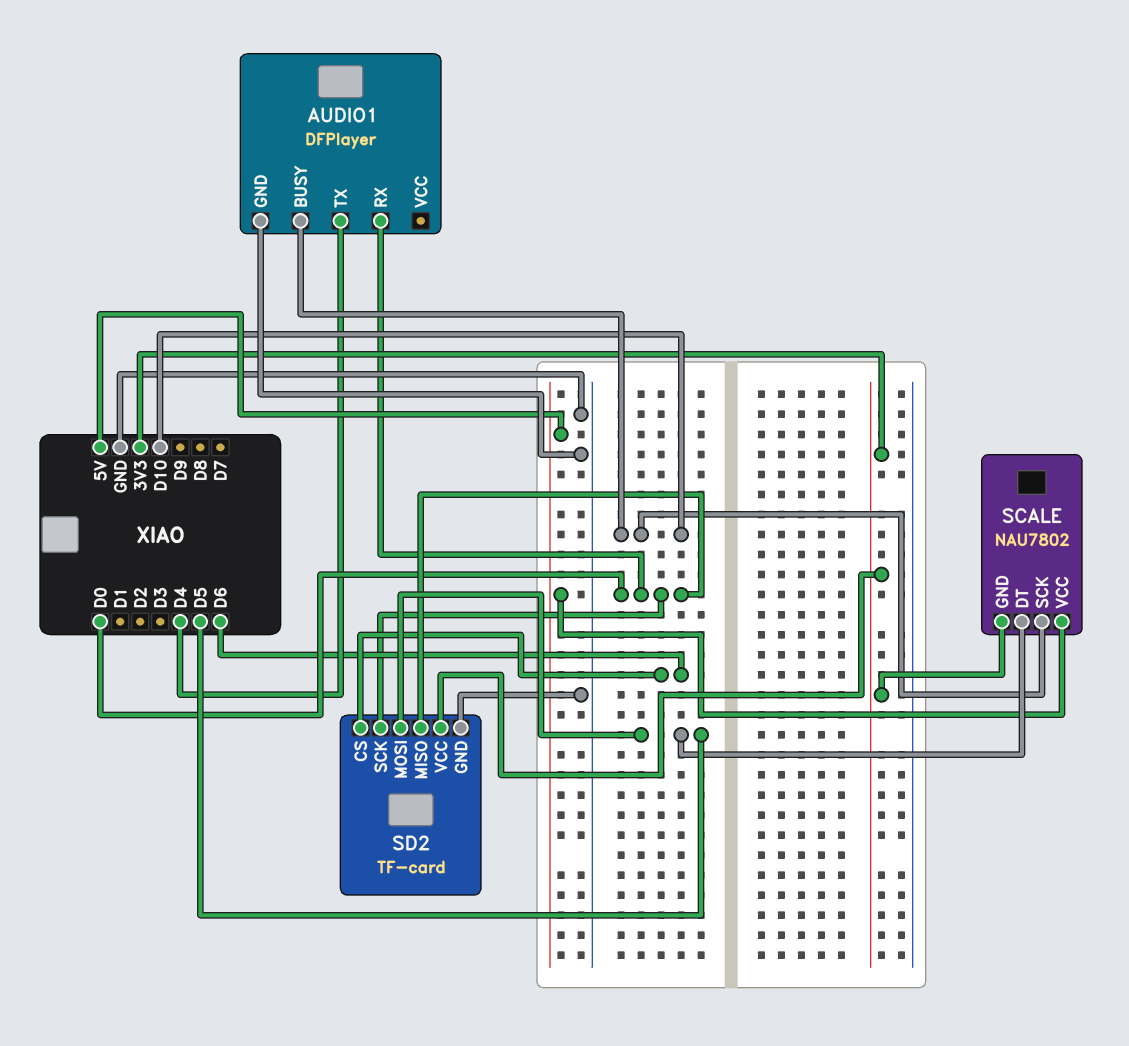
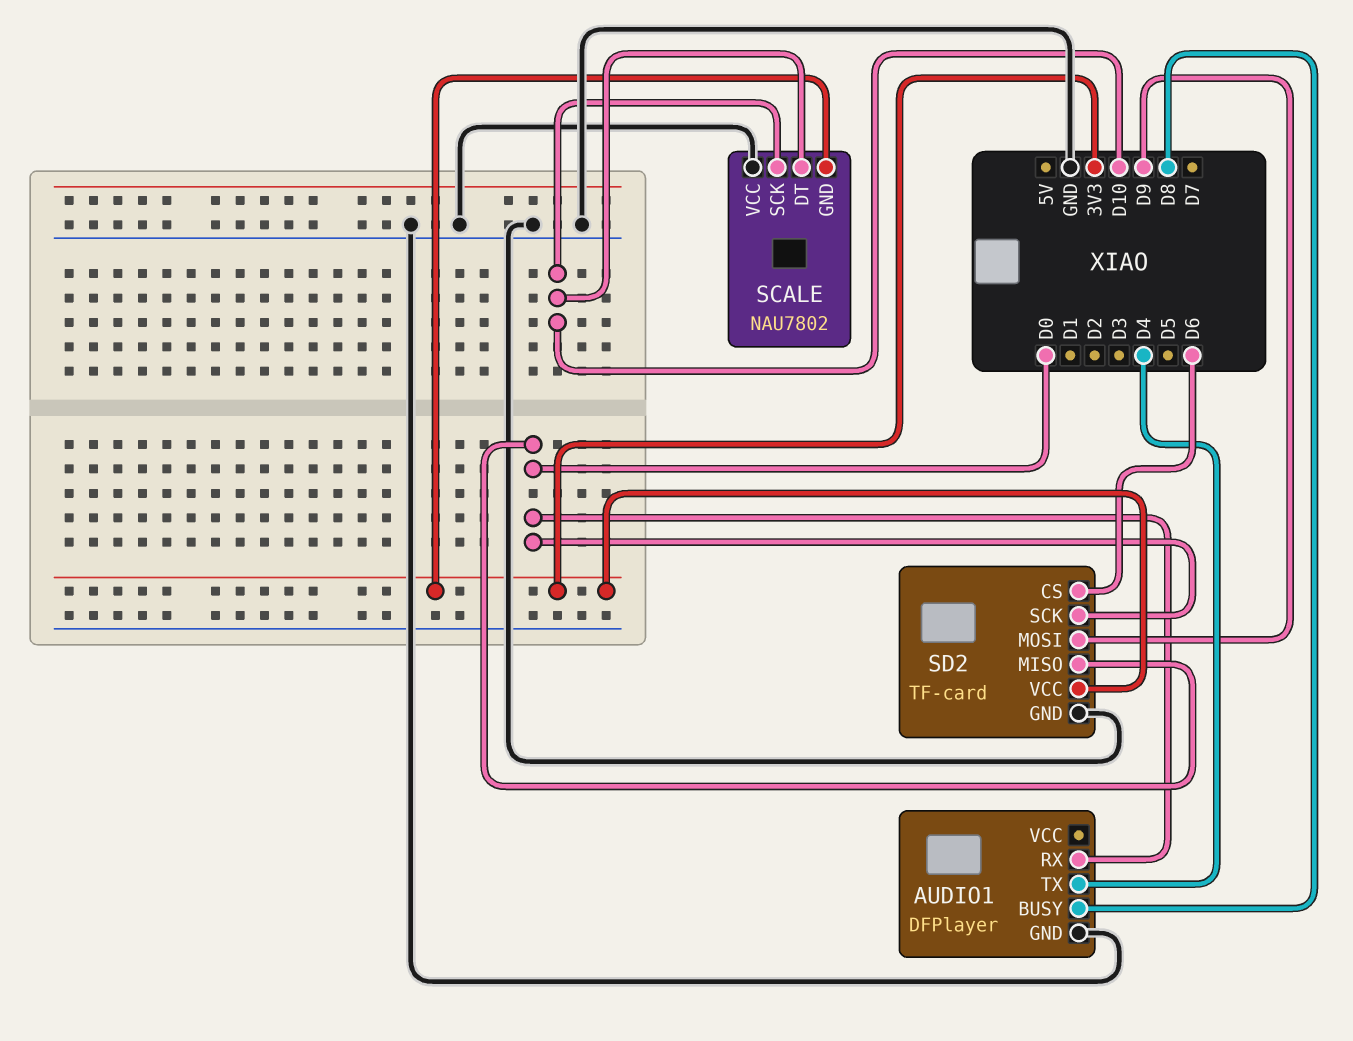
AUDIO1 pin BUSY: D10 -> D8
SCALE pin DT: D5 -> D10
SCALE pin VCC: 5V -> GND
SD2 pin MOSI: D5 -> D9

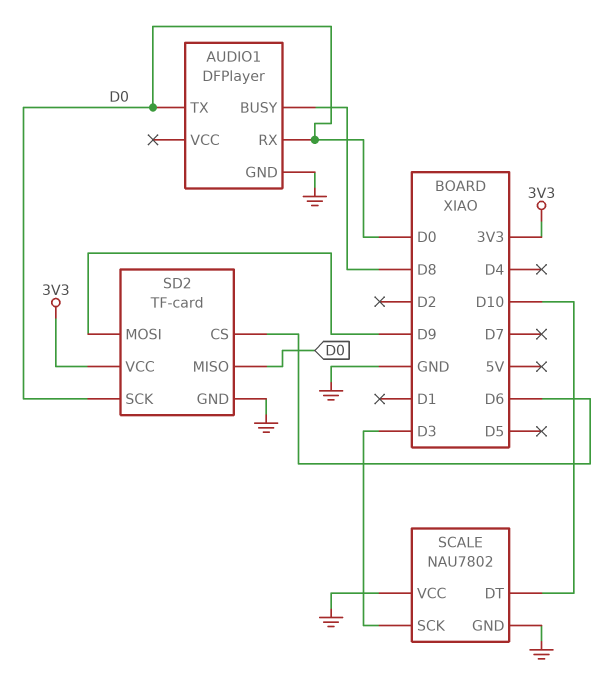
AUDIO1 pin TX: D4 -> D0
SCALE pin GND: 3V3 -> GND
SCALE pin SCK: D10 -> D3

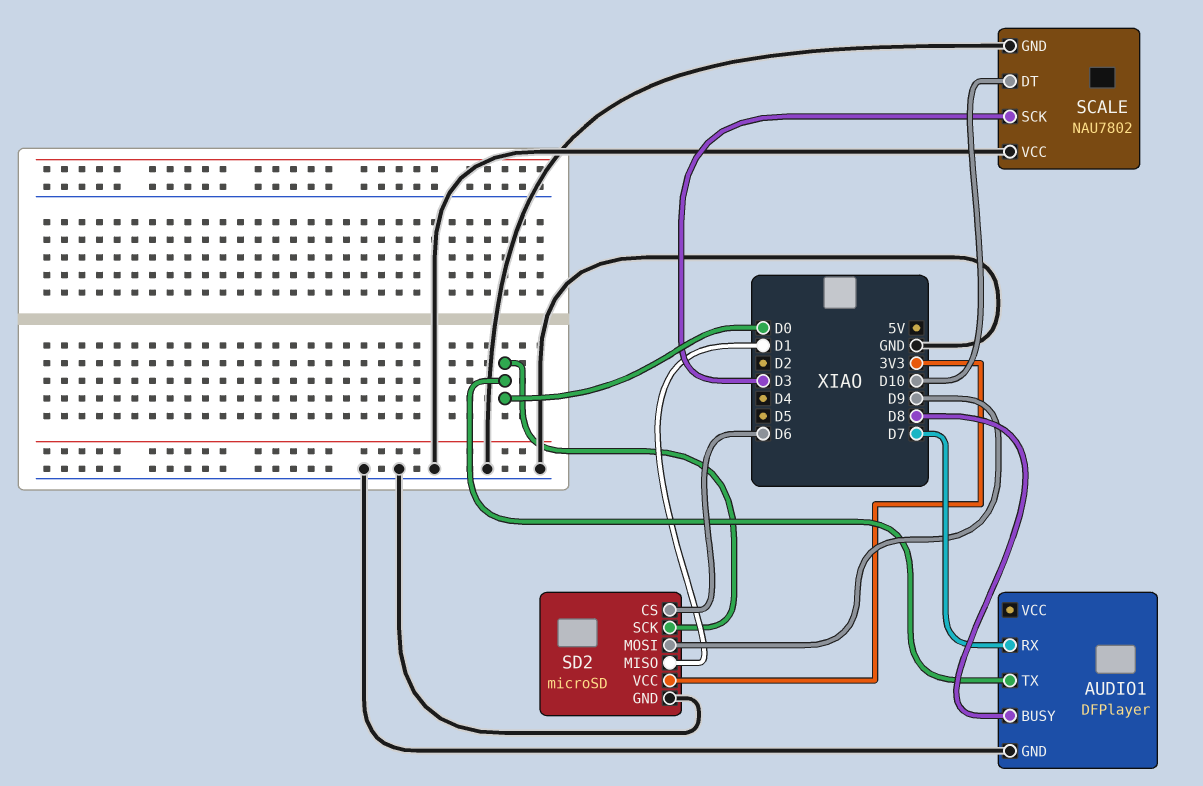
AUDIO1 pin RX: D0 -> D7
SD2: TF-card -> microSD
SD2 pin MISO: D0 -> D1

